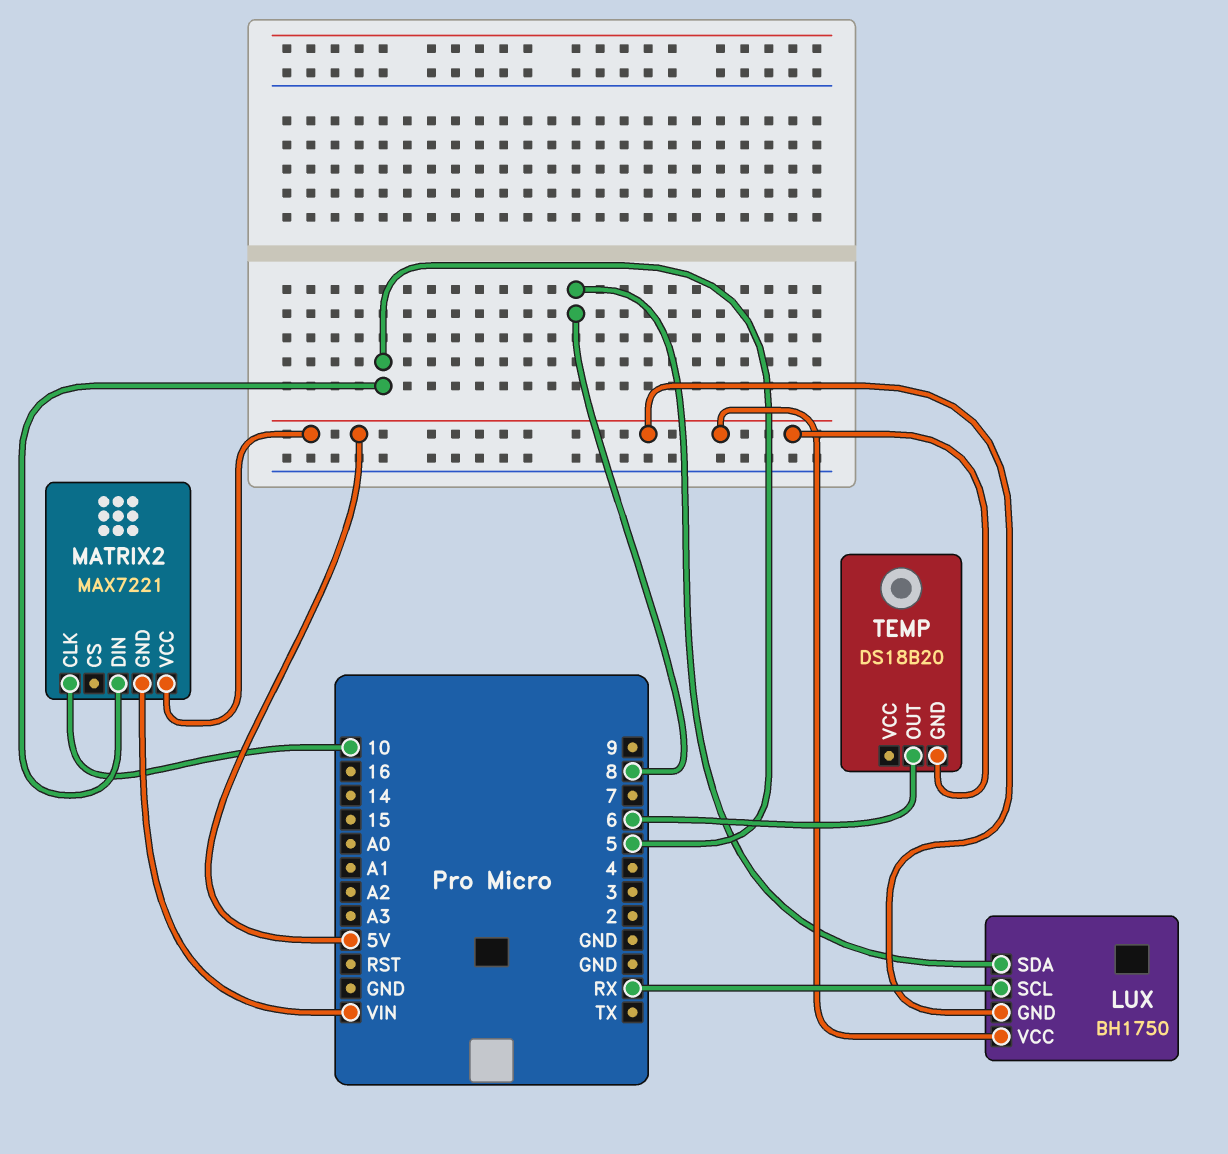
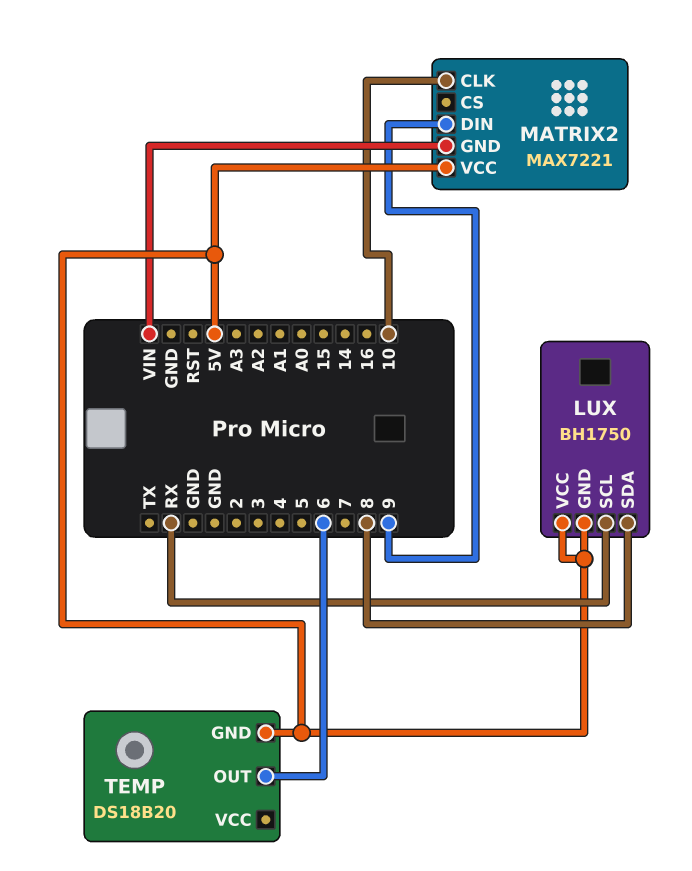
MATRIX2 pin DIN: 5 -> 9

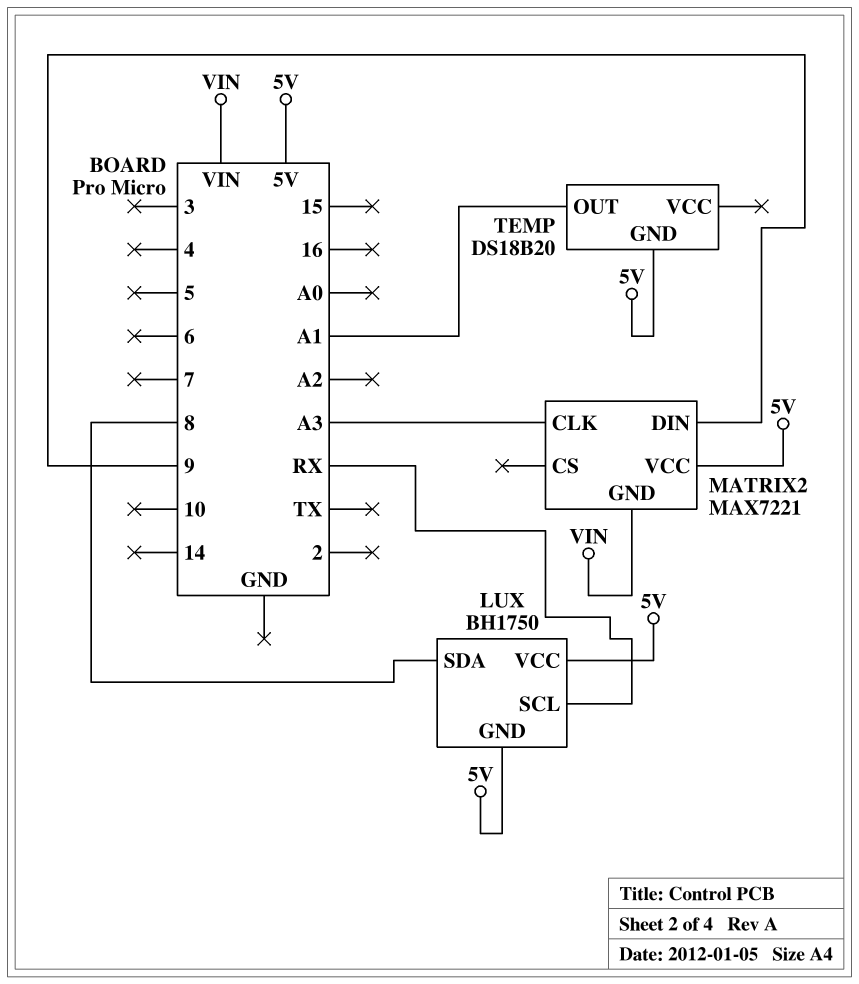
MATRIX2 pin CLK: 10 -> A3
TEMP pin OUT: 6 -> A1

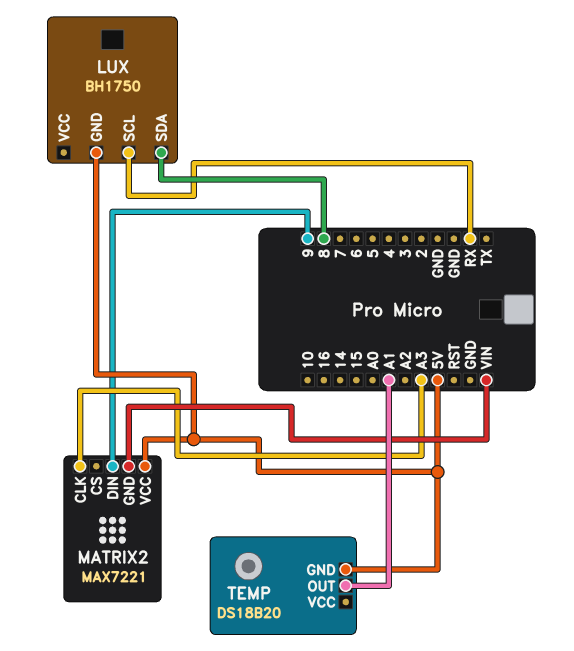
LUX pin VCC: 5V -> none

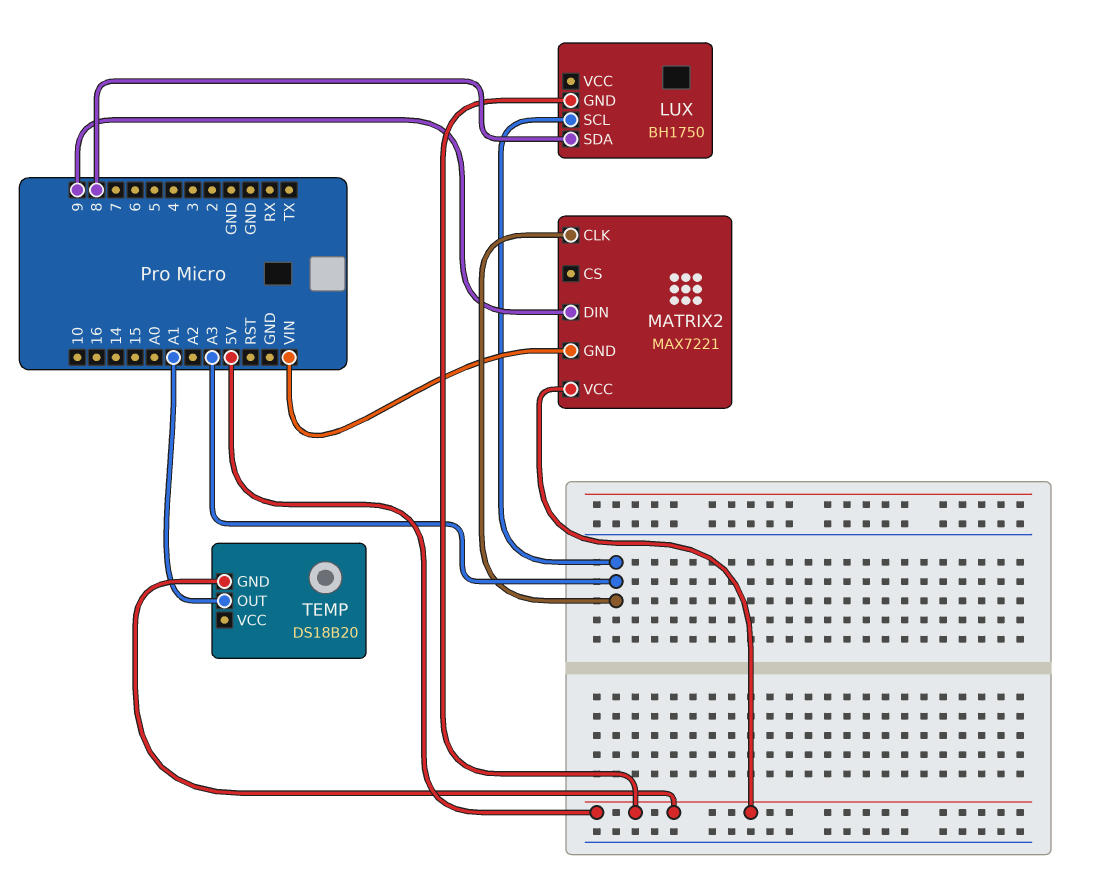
LUX pin SCL: RX -> A3

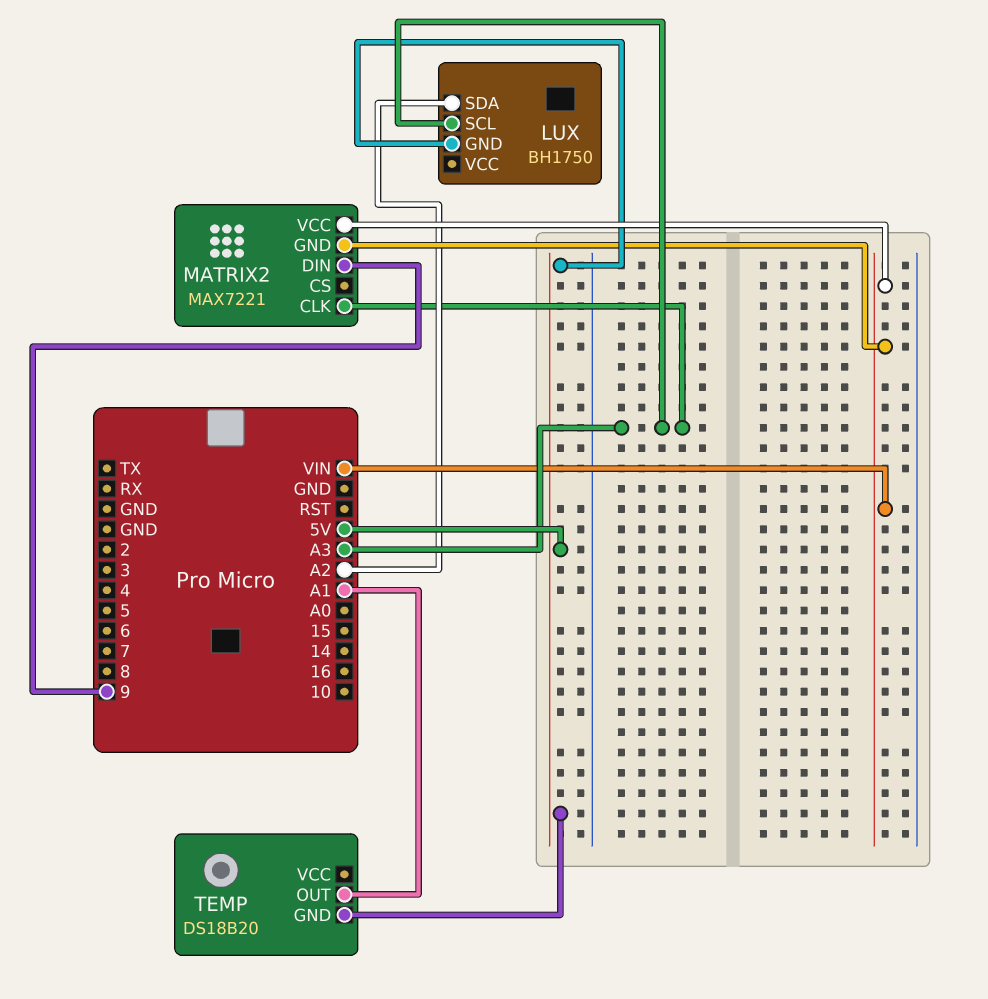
LUX pin SDA: 8 -> A2
MATRIX2 pin VCC: 5V -> VIN

